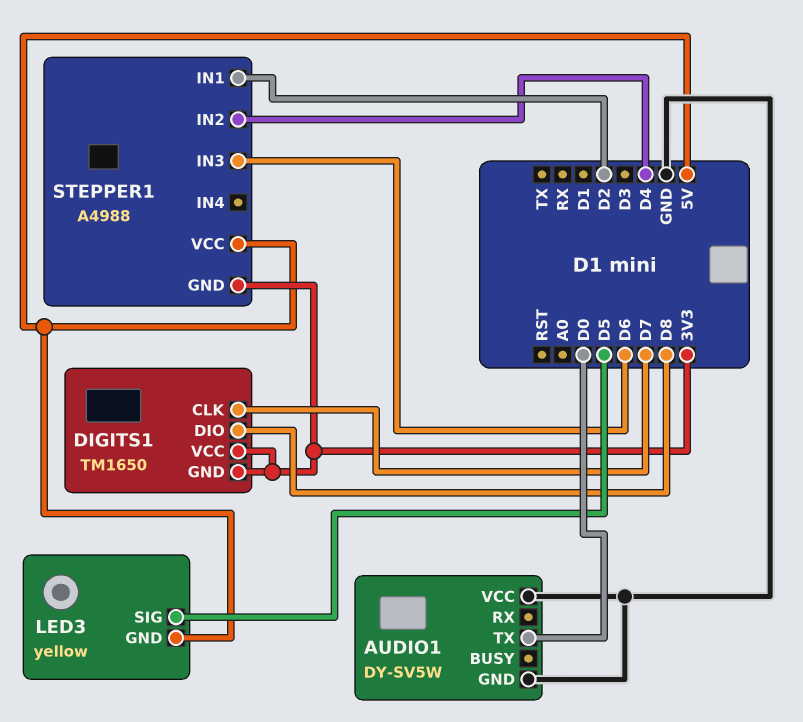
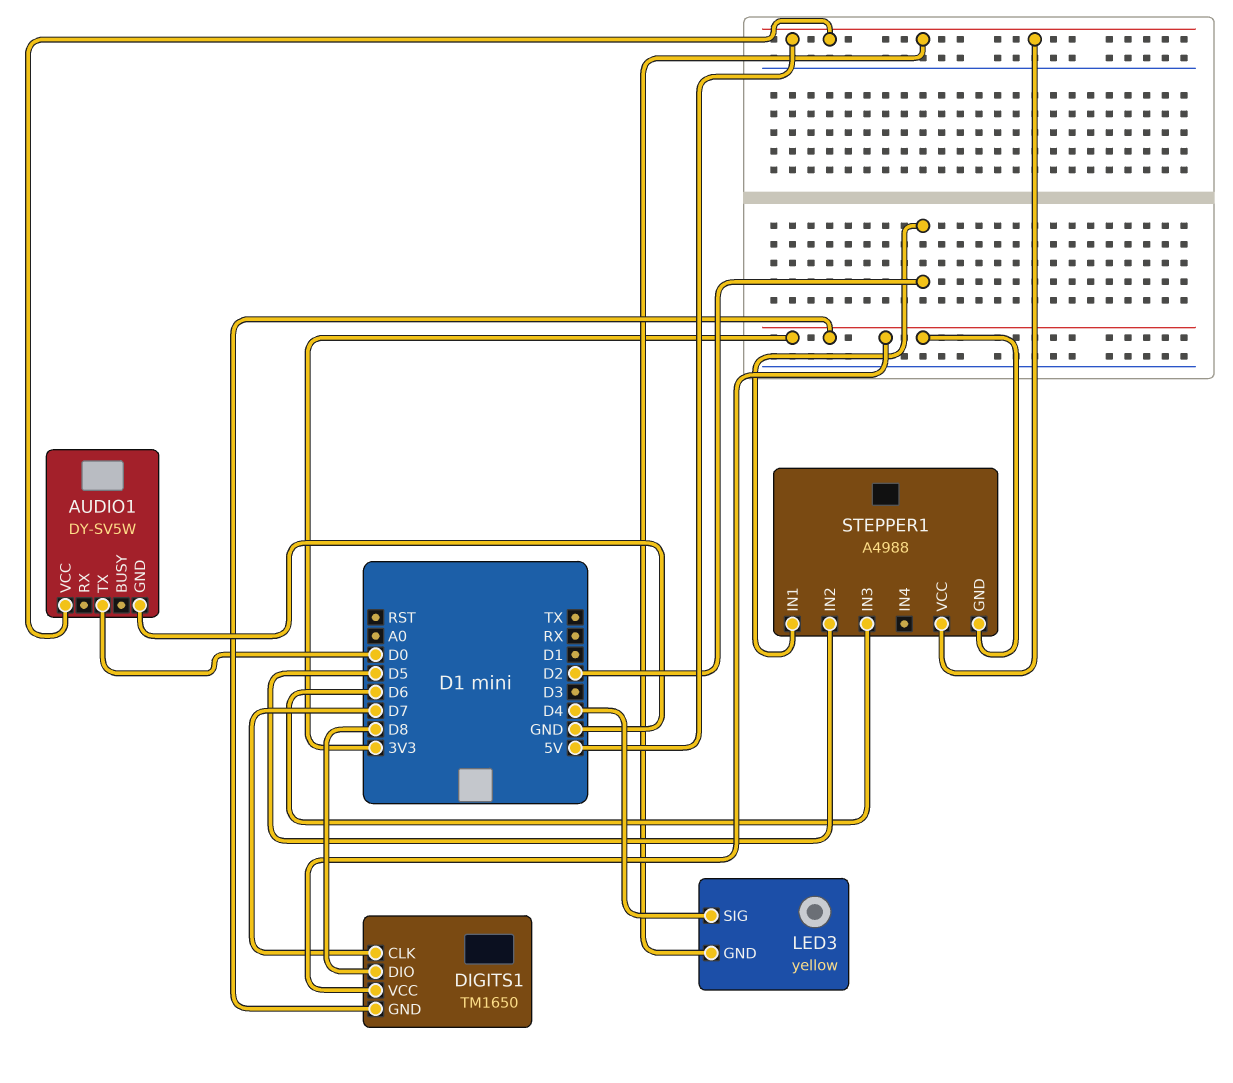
AUDIO1 pin VCC: GND -> 5V
LED3 pin SIG: D5 -> D4
STEPPER1 pin IN2: D4 -> D5

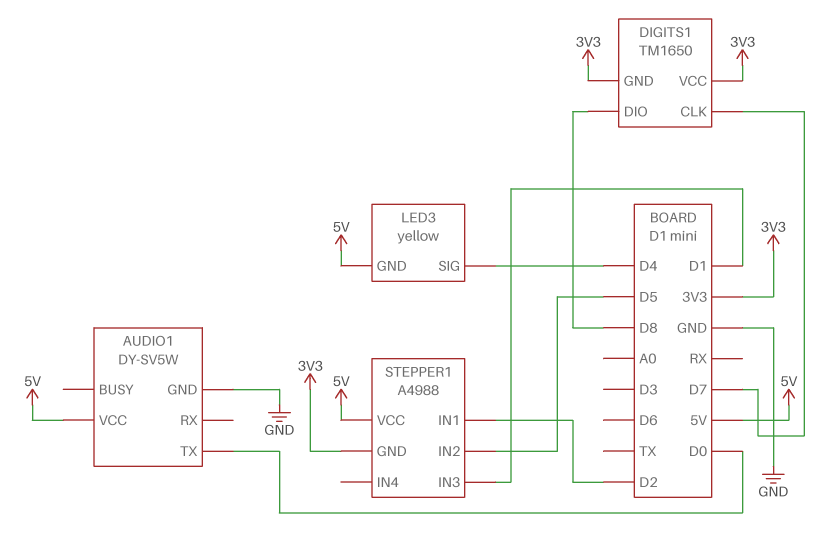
STEPPER1 pin IN3: D6 -> D1

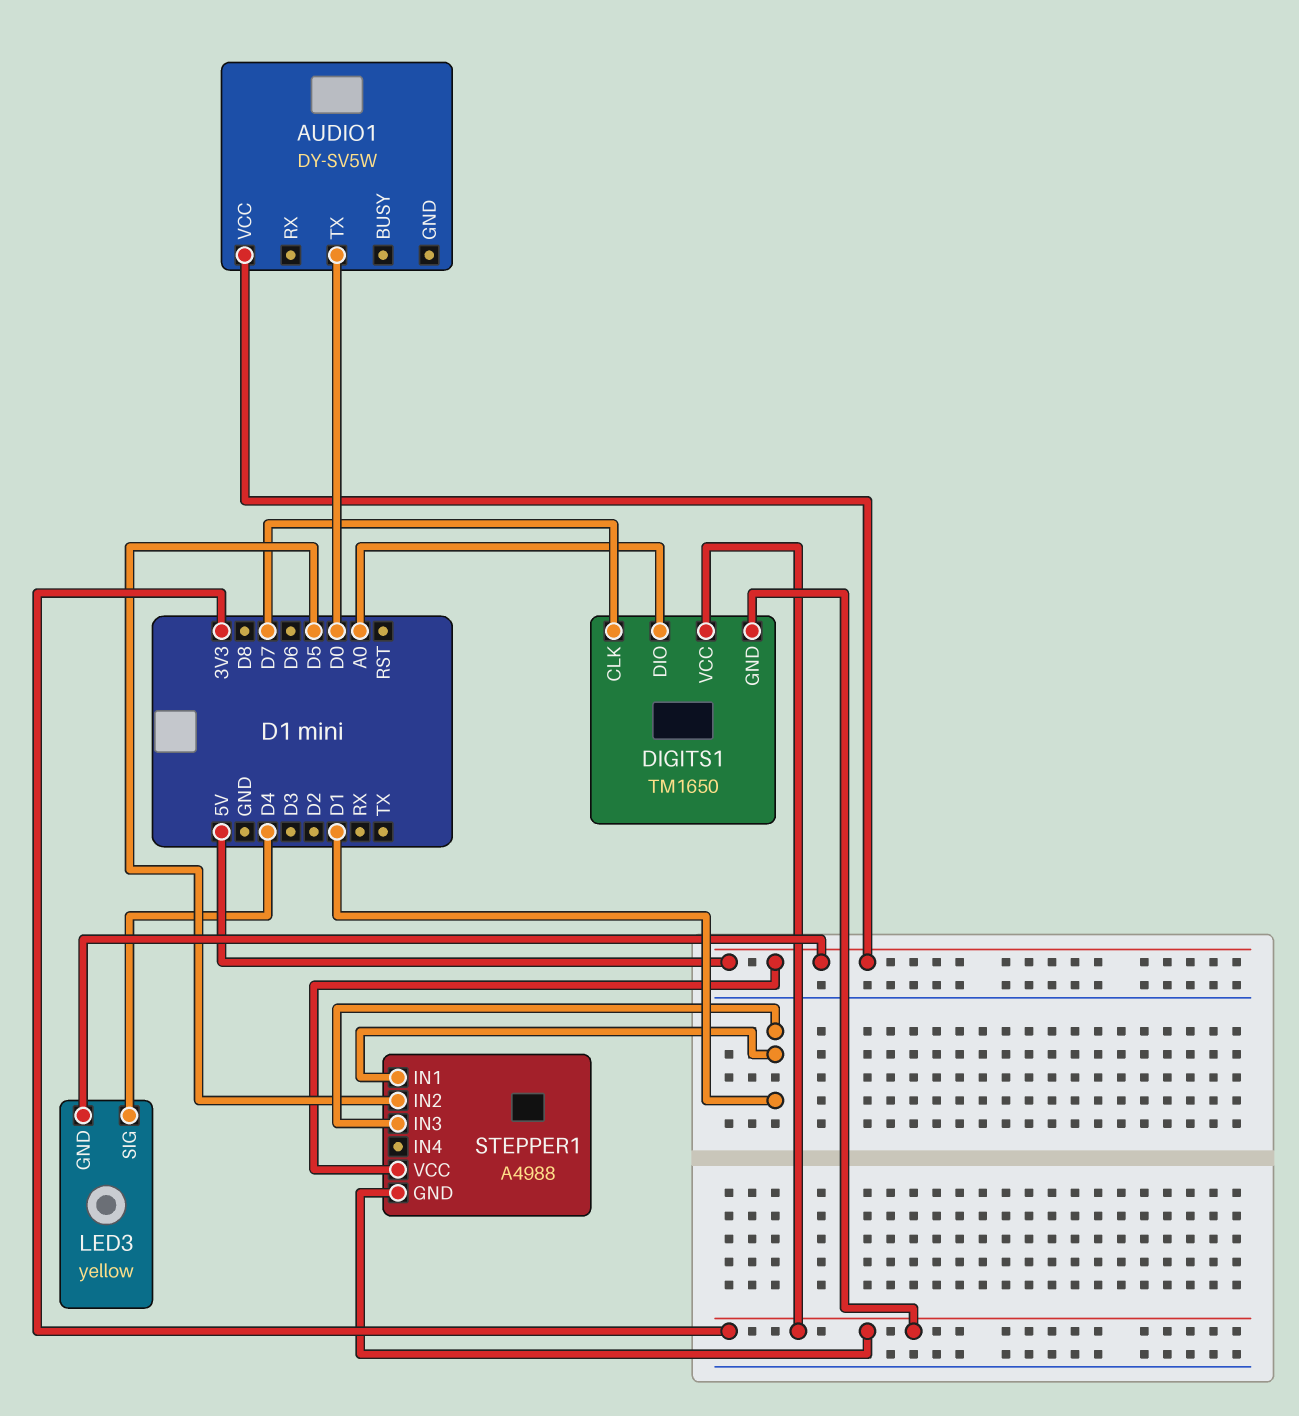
AUDIO1 pin GND: GND -> none
DIGITS1 pin DIO: D8 -> A0
STEPPER1 pin IN1: D2 -> D1

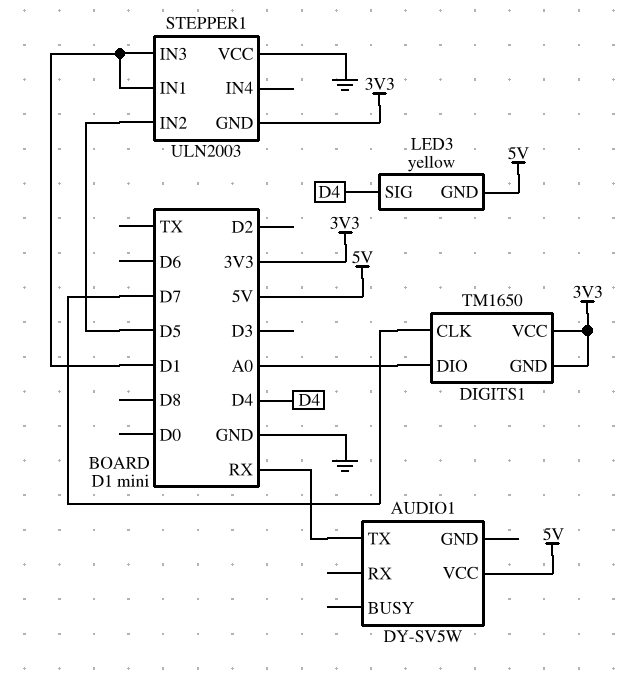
AUDIO1 pin TX: D0 -> RX
STEPPER1: A4988 -> ULN2003
STEPPER1 pin VCC: 5V -> GND

